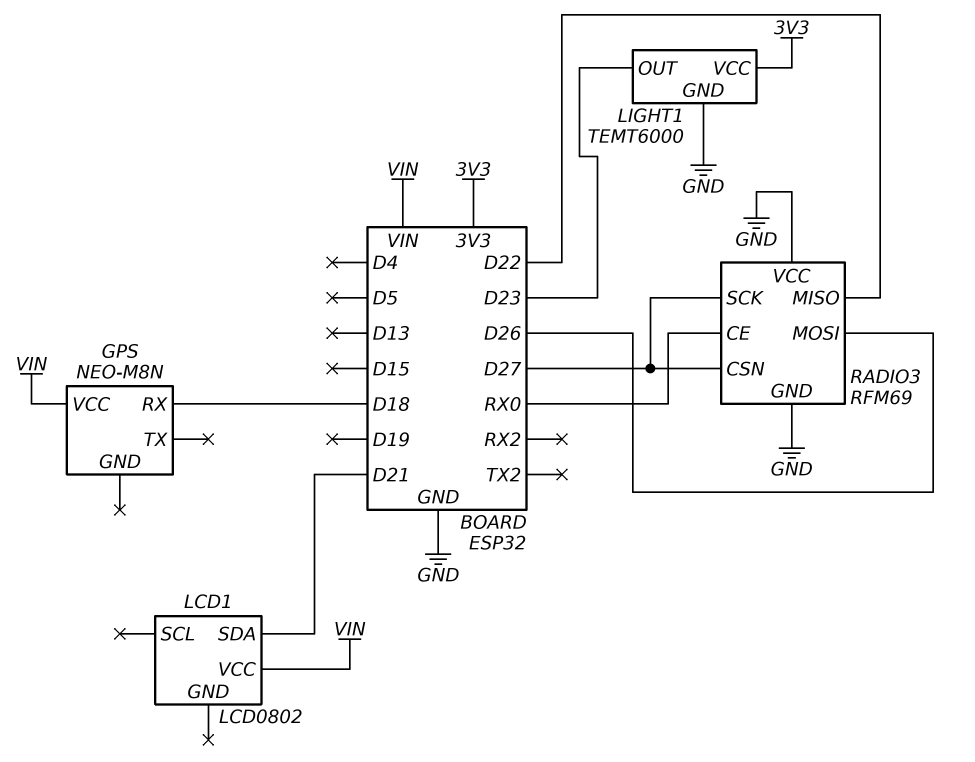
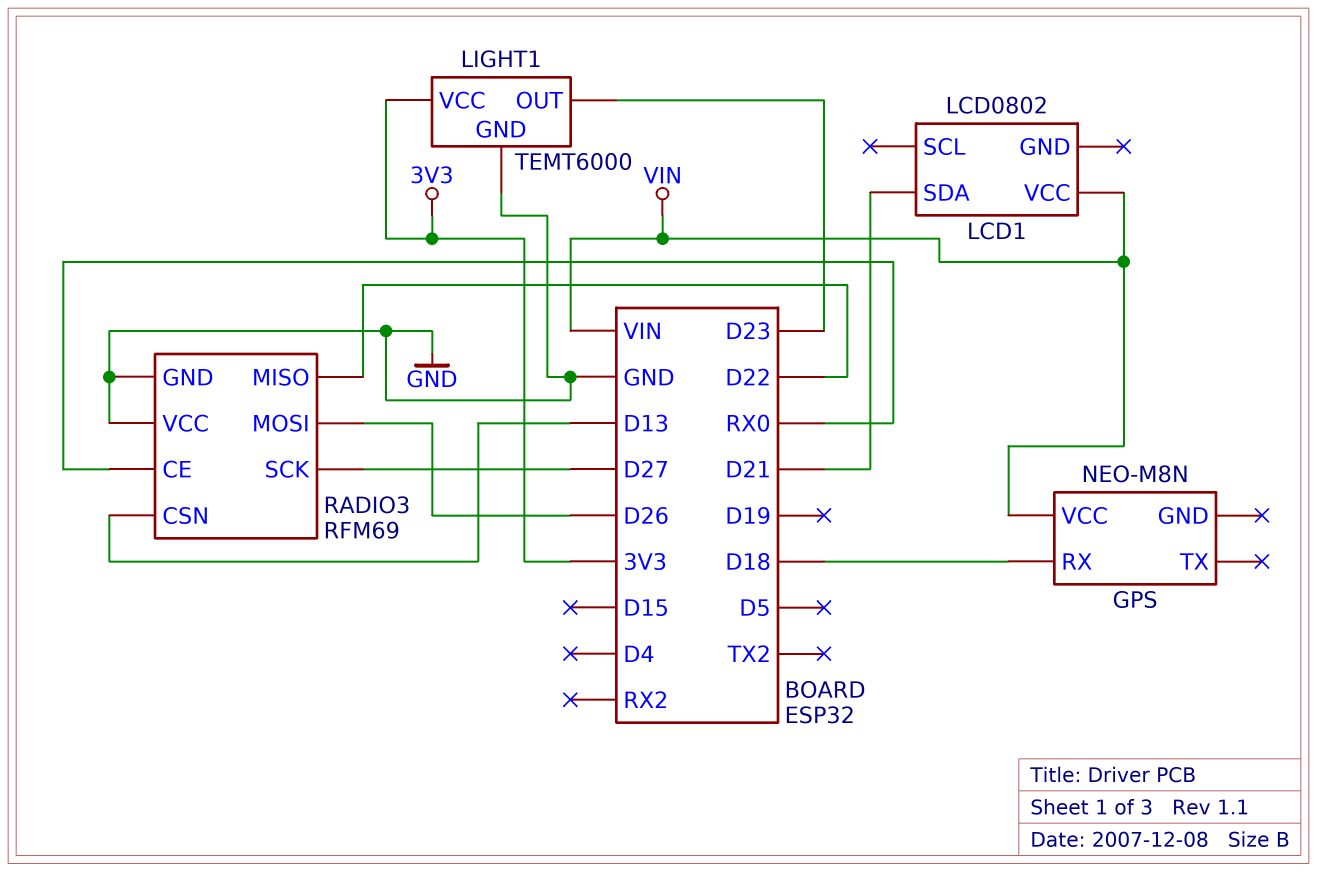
RADIO3 pin CSN: D27 -> D13

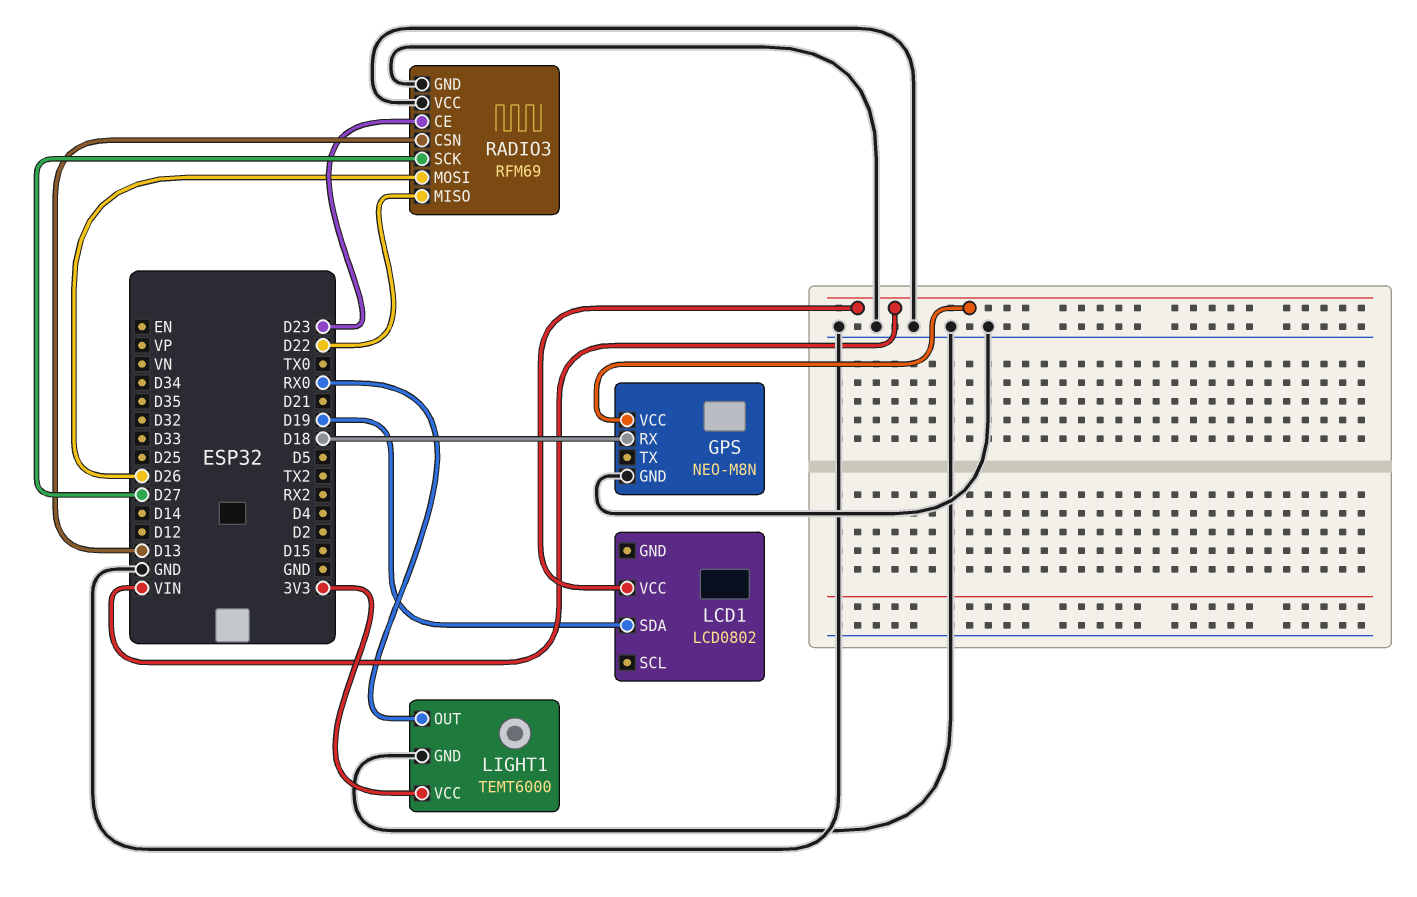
GPS pin GND: none -> GND
LCD1 pin SDA: D21 -> D19
LIGHT1 pin OUT: D23 -> RX0
RADIO3 pin CE: RX0 -> D23

